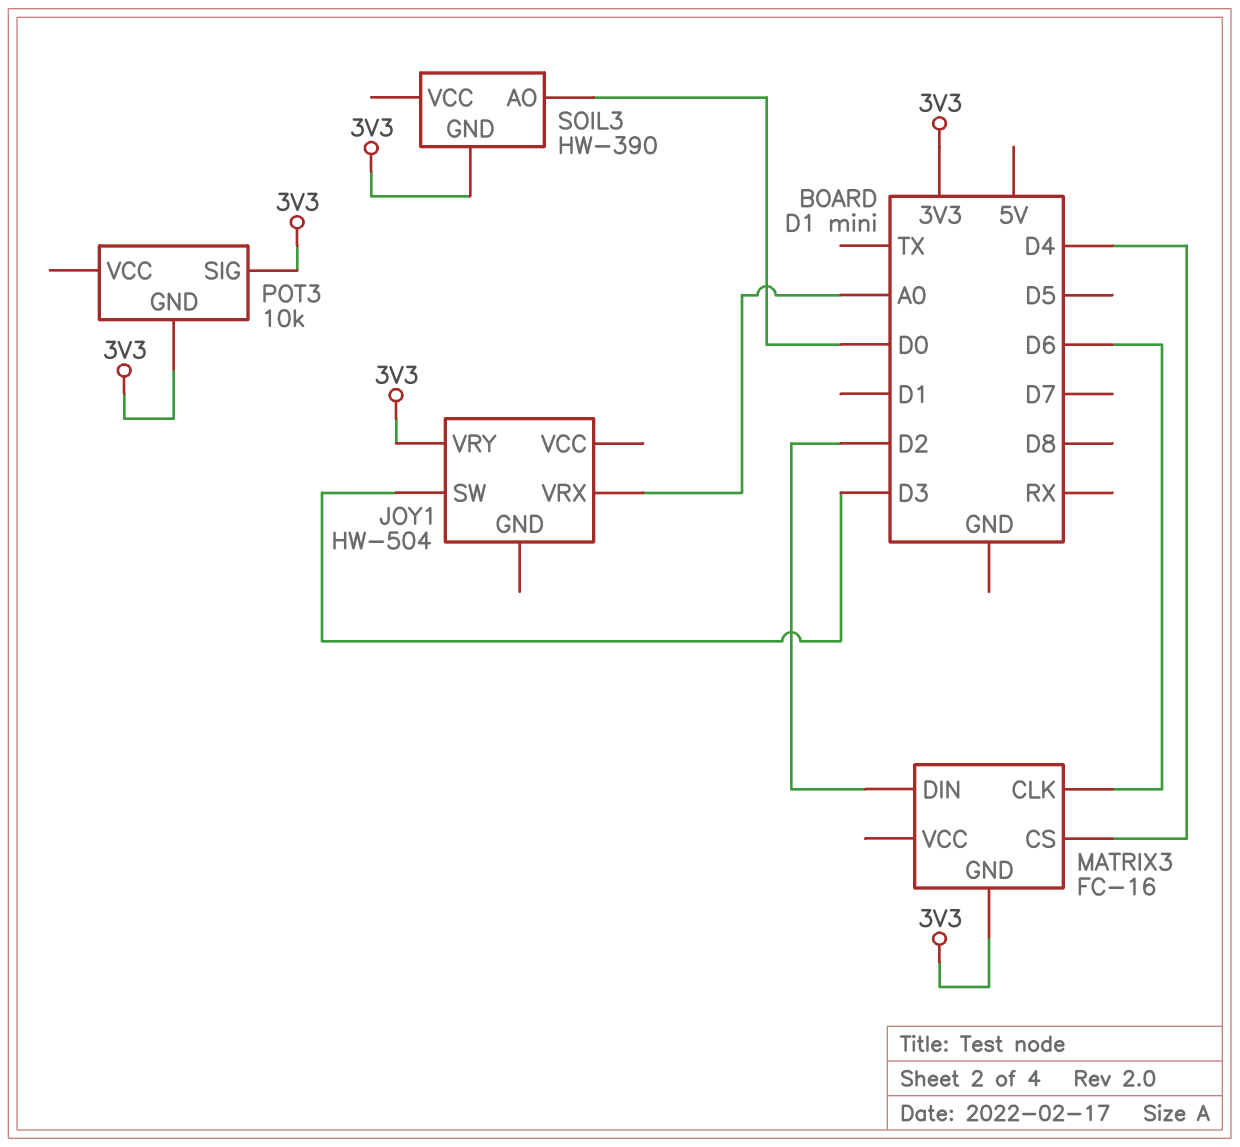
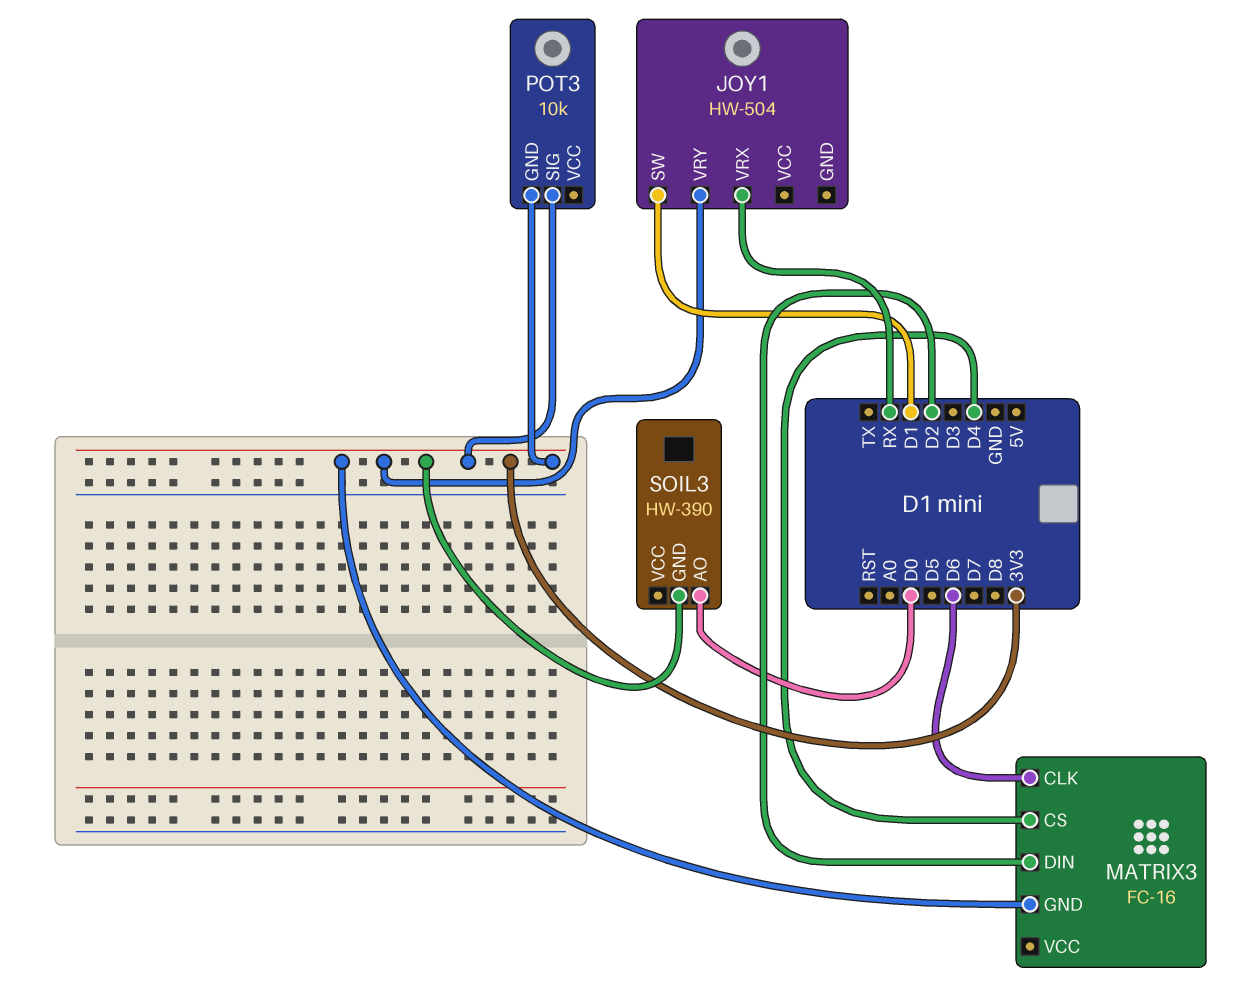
JOY1 pin SW: D3 -> D1
JOY1 pin VRX: A0 -> RX

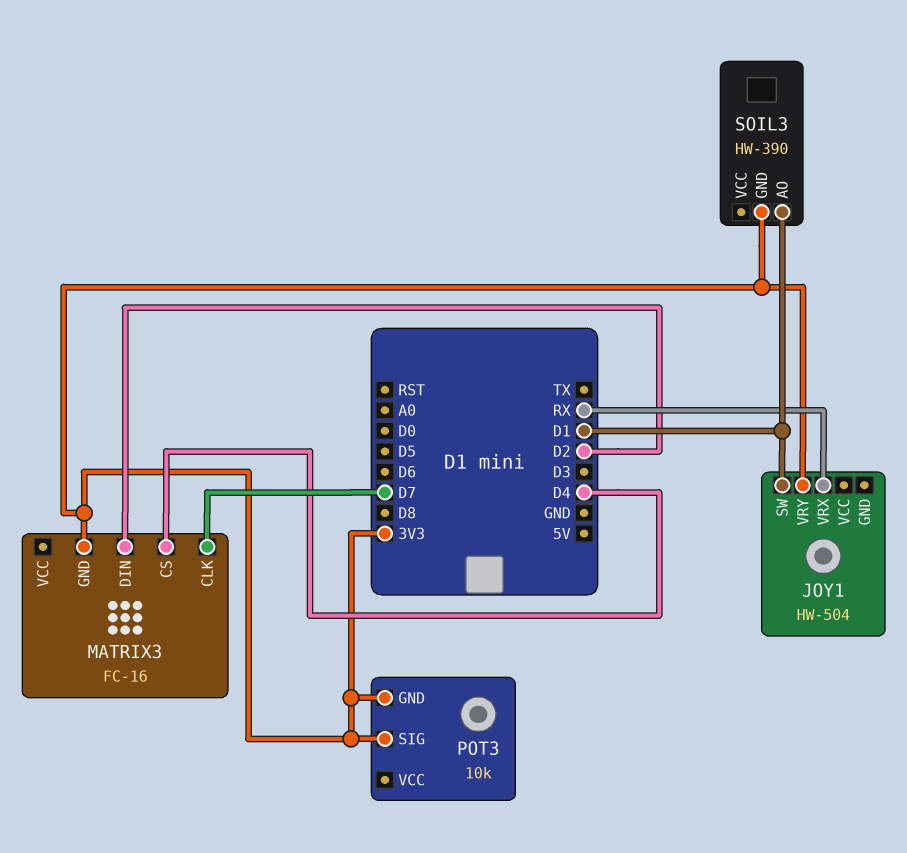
MATRIX3 pin CLK: D6 -> D7
SOIL3 pin AO: D0 -> D1

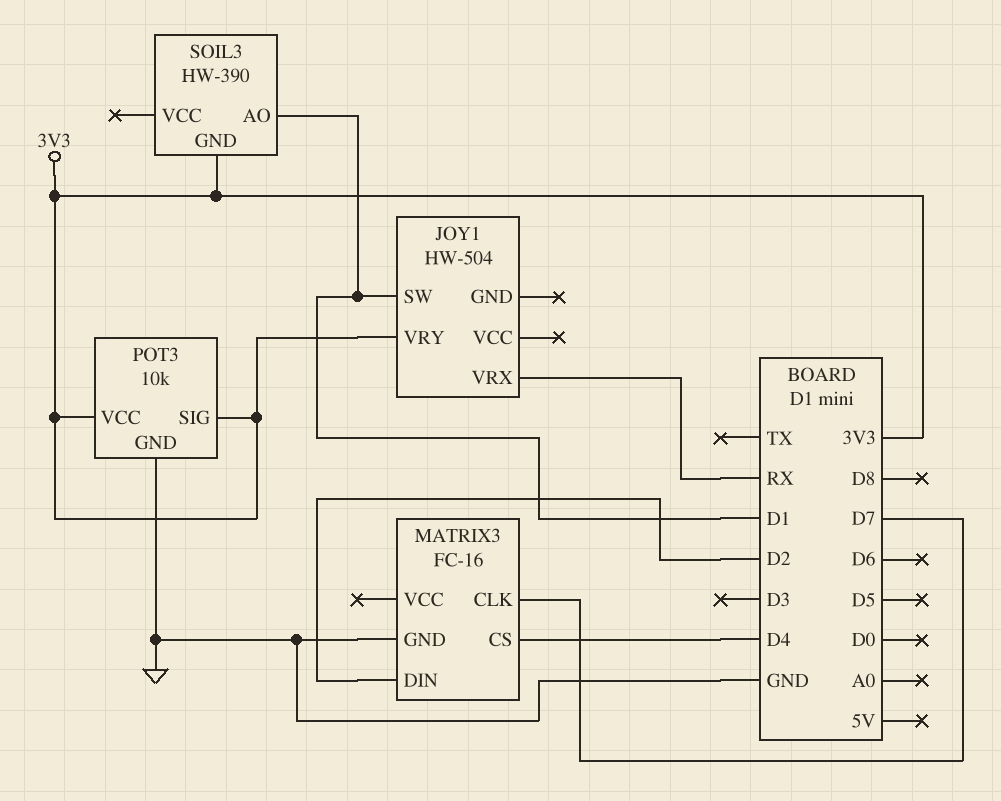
MATRIX3 pin GND: 3V3 -> GND
POT3 pin GND: 3V3 -> GND
POT3 pin VCC: none -> 3V3

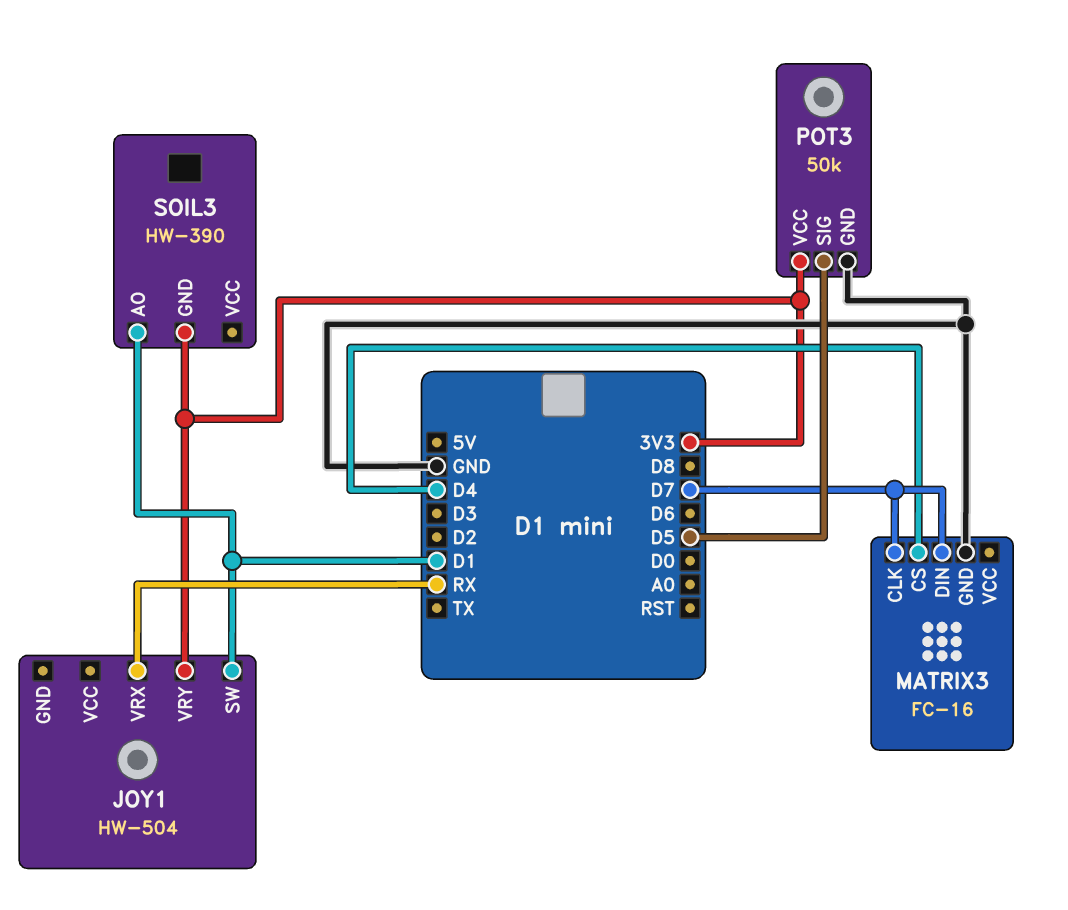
MATRIX3 pin DIN: D2 -> D7
POT3: 10k -> 50k
POT3 pin SIG: 3V3 -> D5

